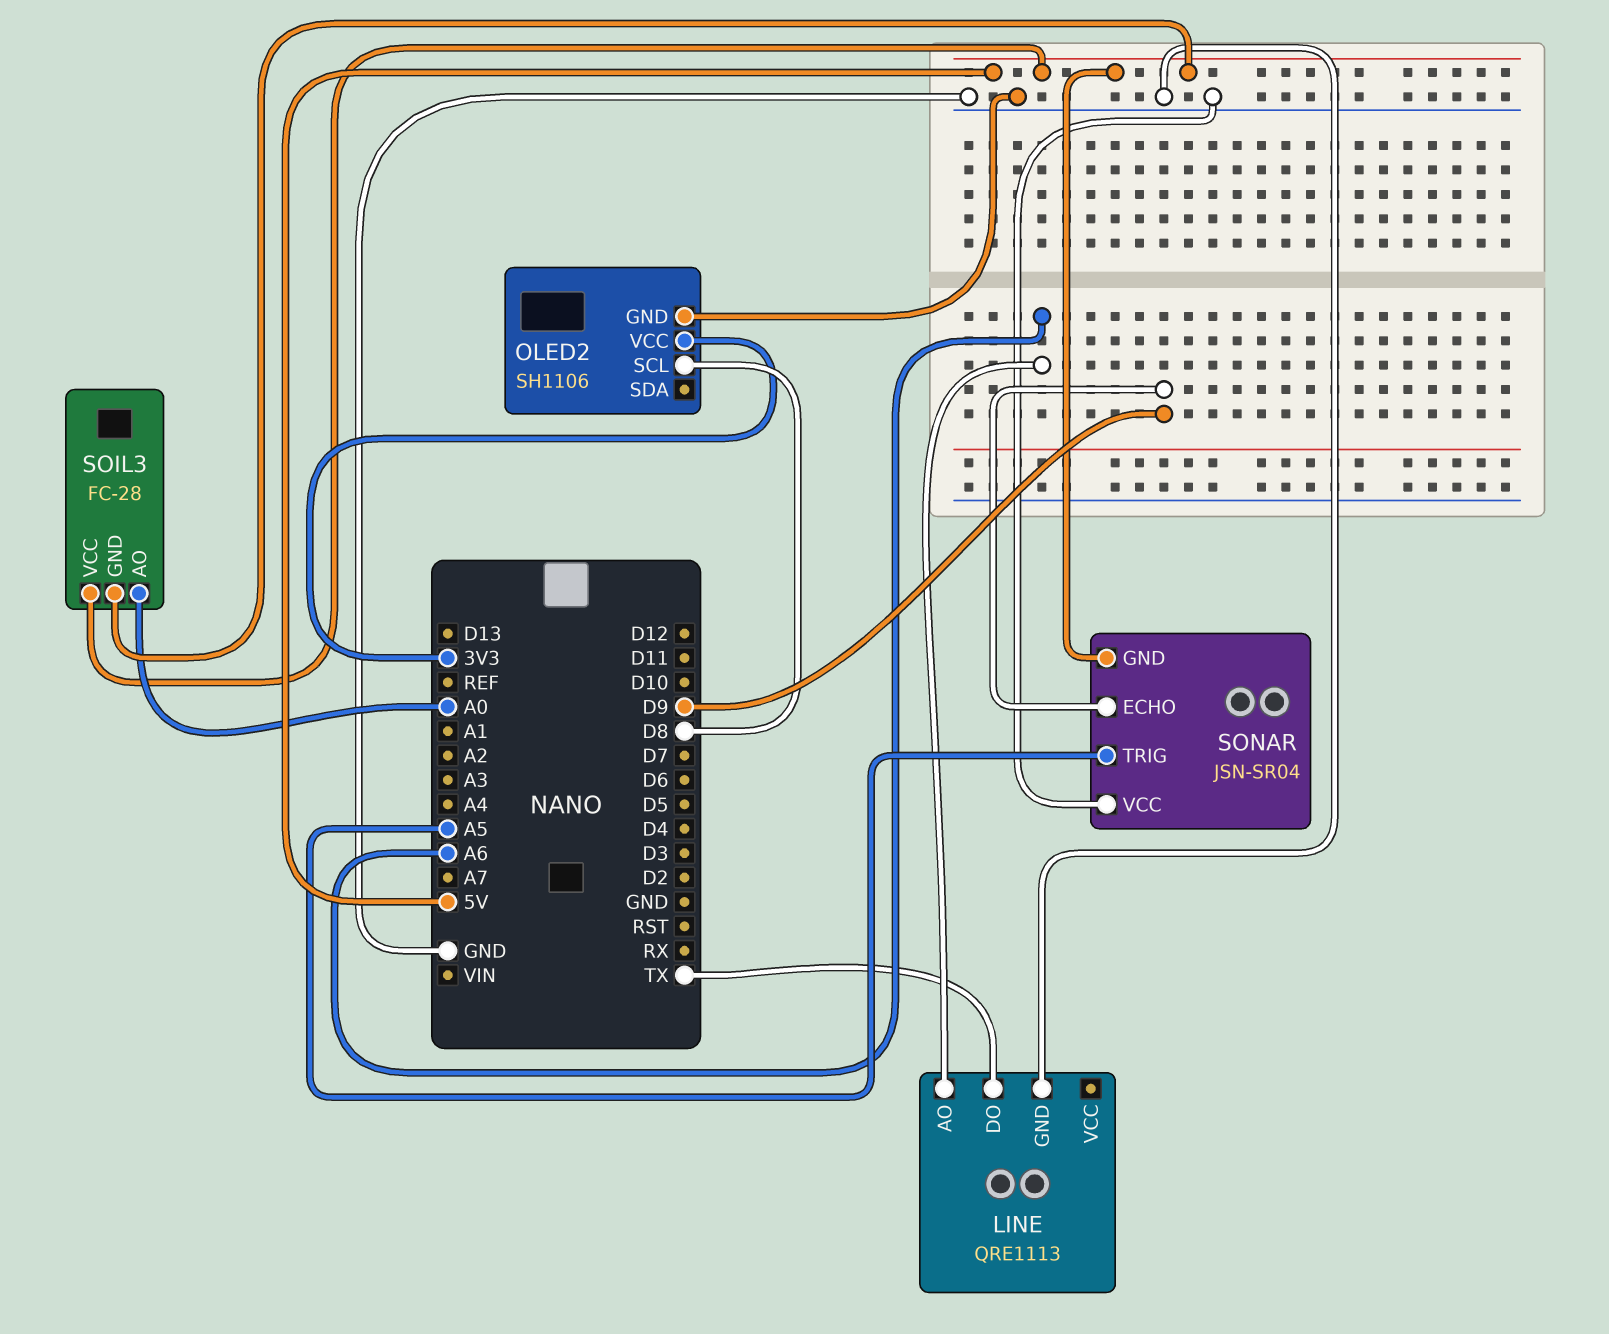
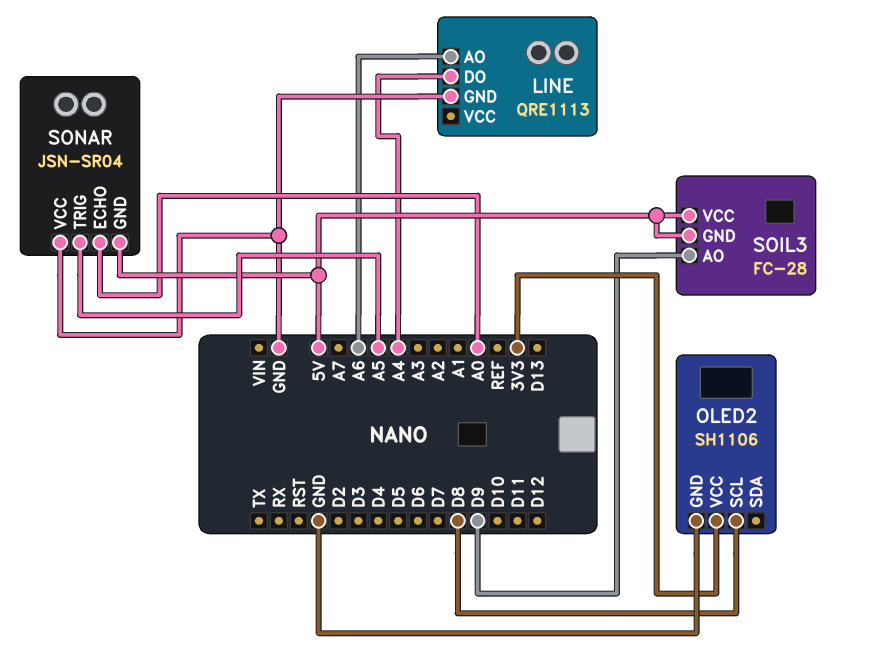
LINE pin DO: TX -> A4
SOIL3 pin AO: A0 -> D9
SONAR pin ECHO: D9 -> A0

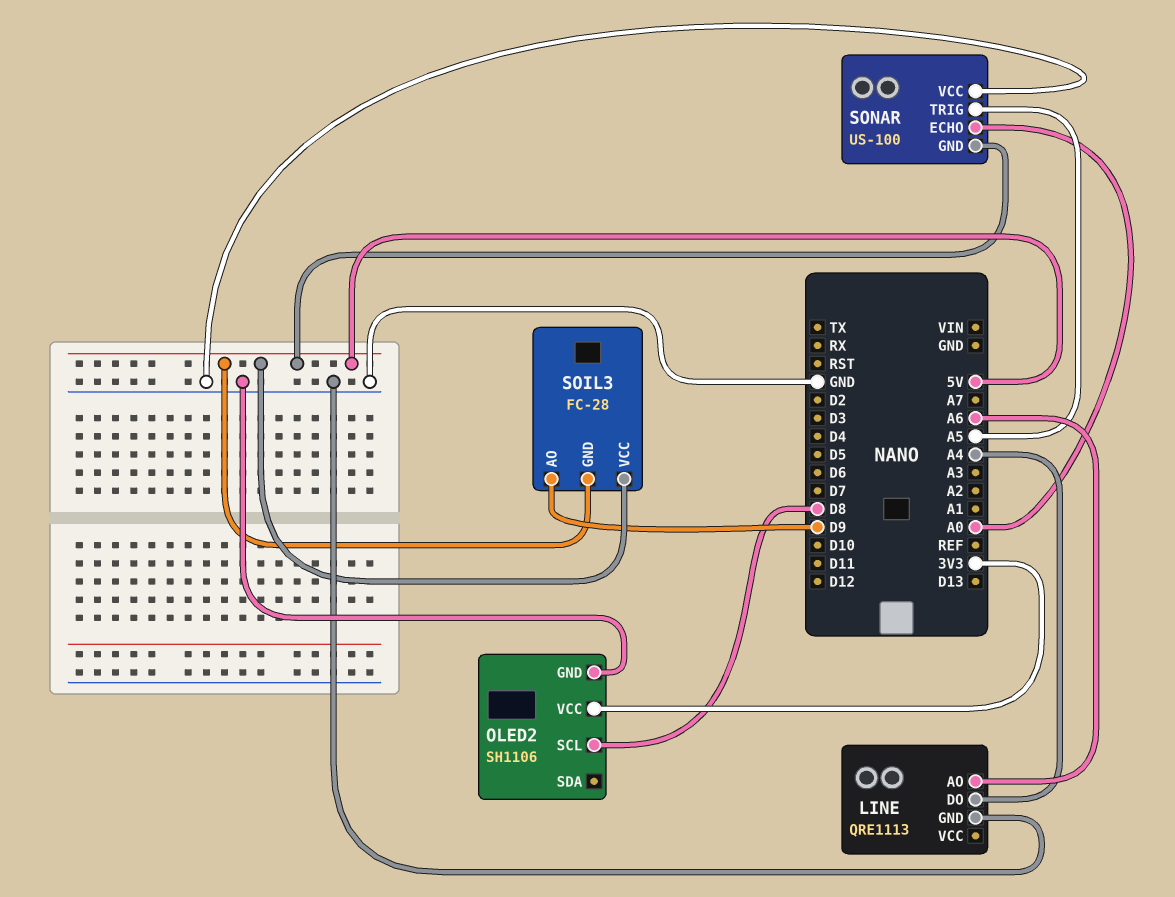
SONAR: JSN-SR04 -> US-100

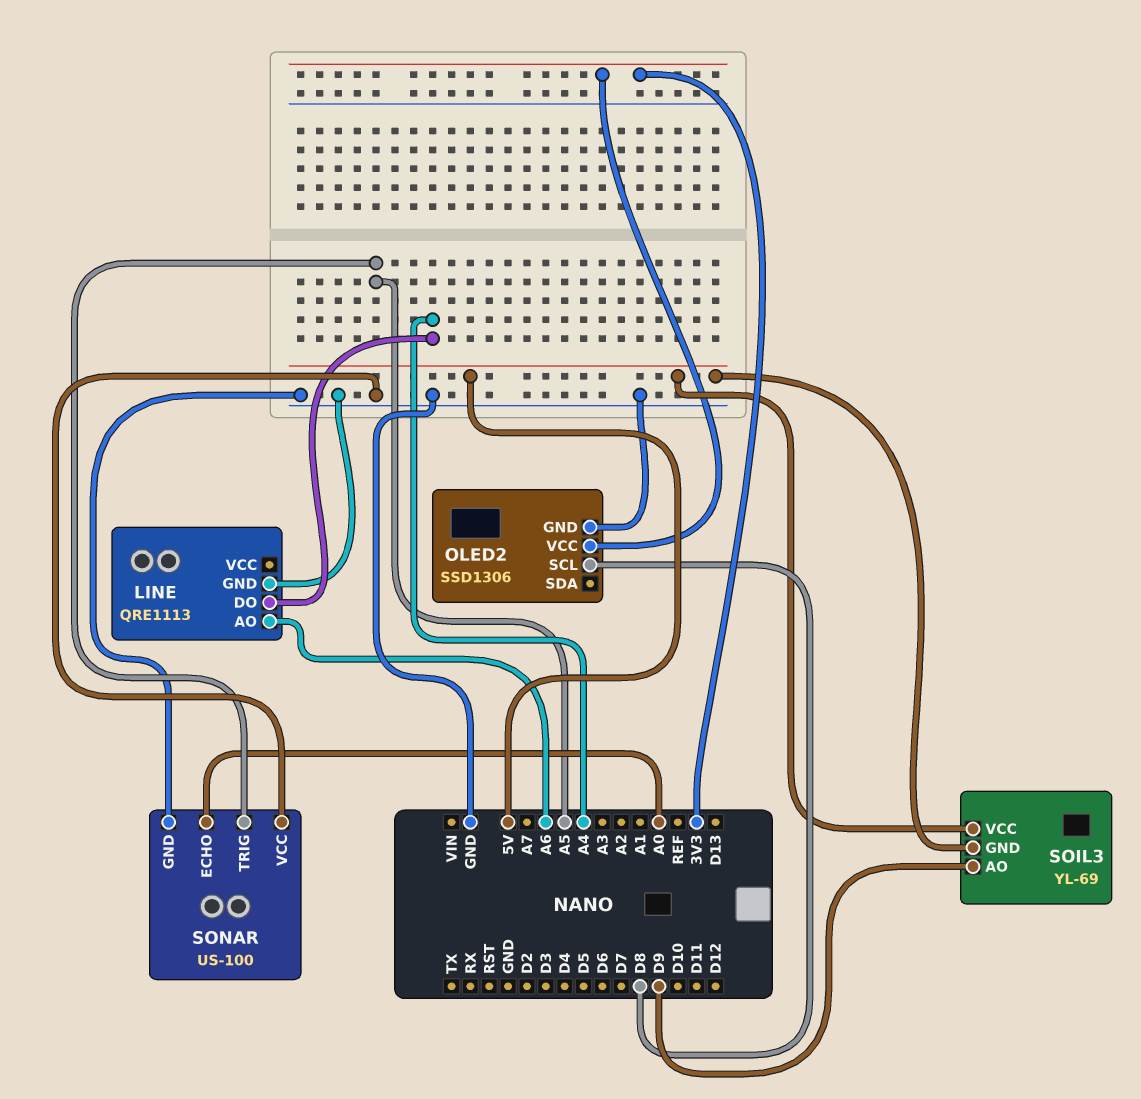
OLED2: SH1106 -> SSD1306
SOIL3: FC-28 -> YL-69
SONAR pin GND: 5V -> GND

